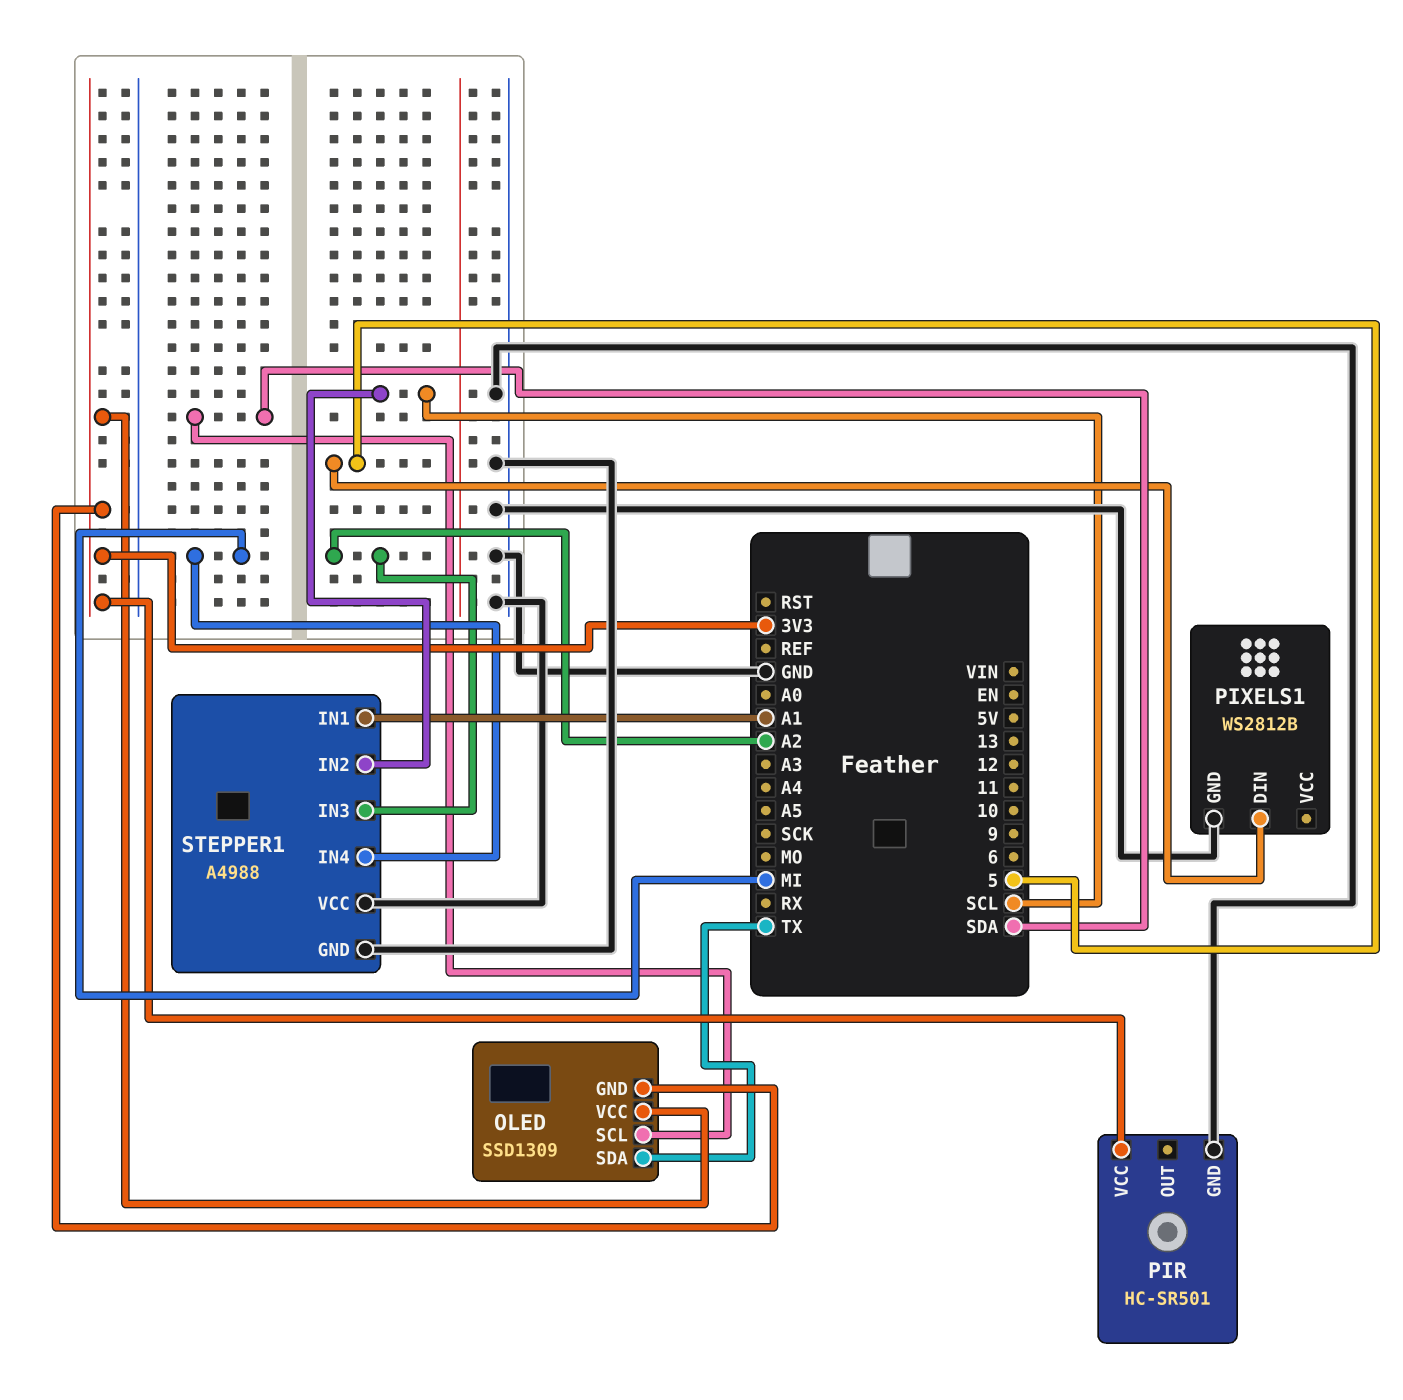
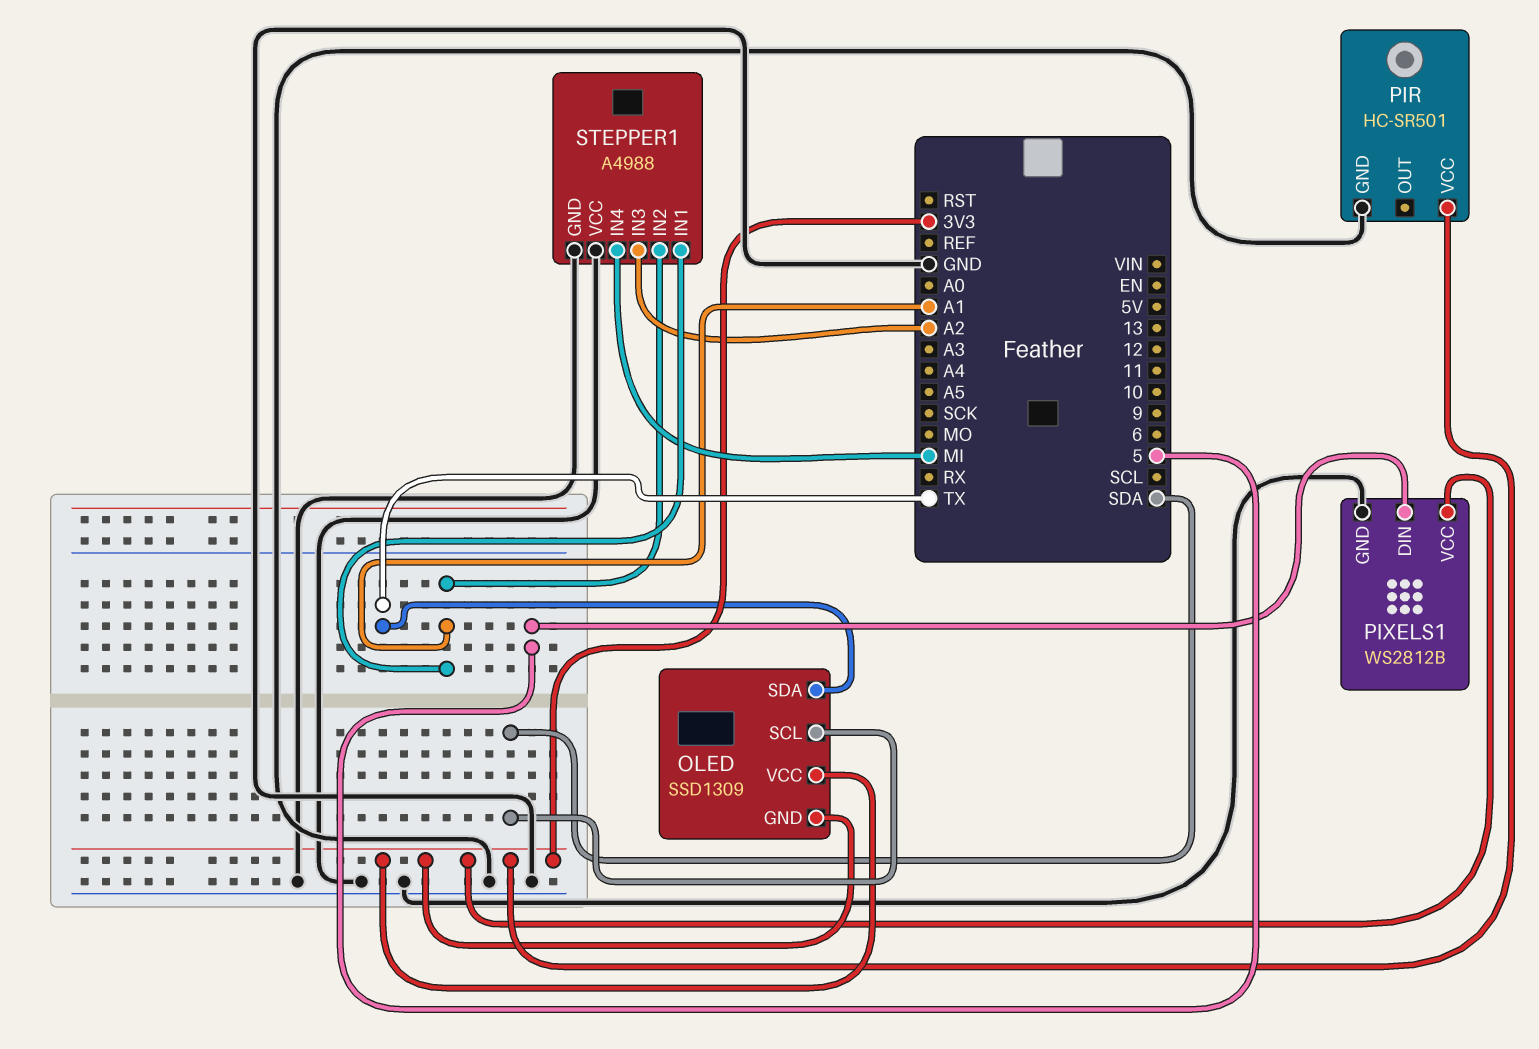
PIXELS1 pin VCC: none -> 3V3
STEPPER1 pin IN2: SCL -> A1

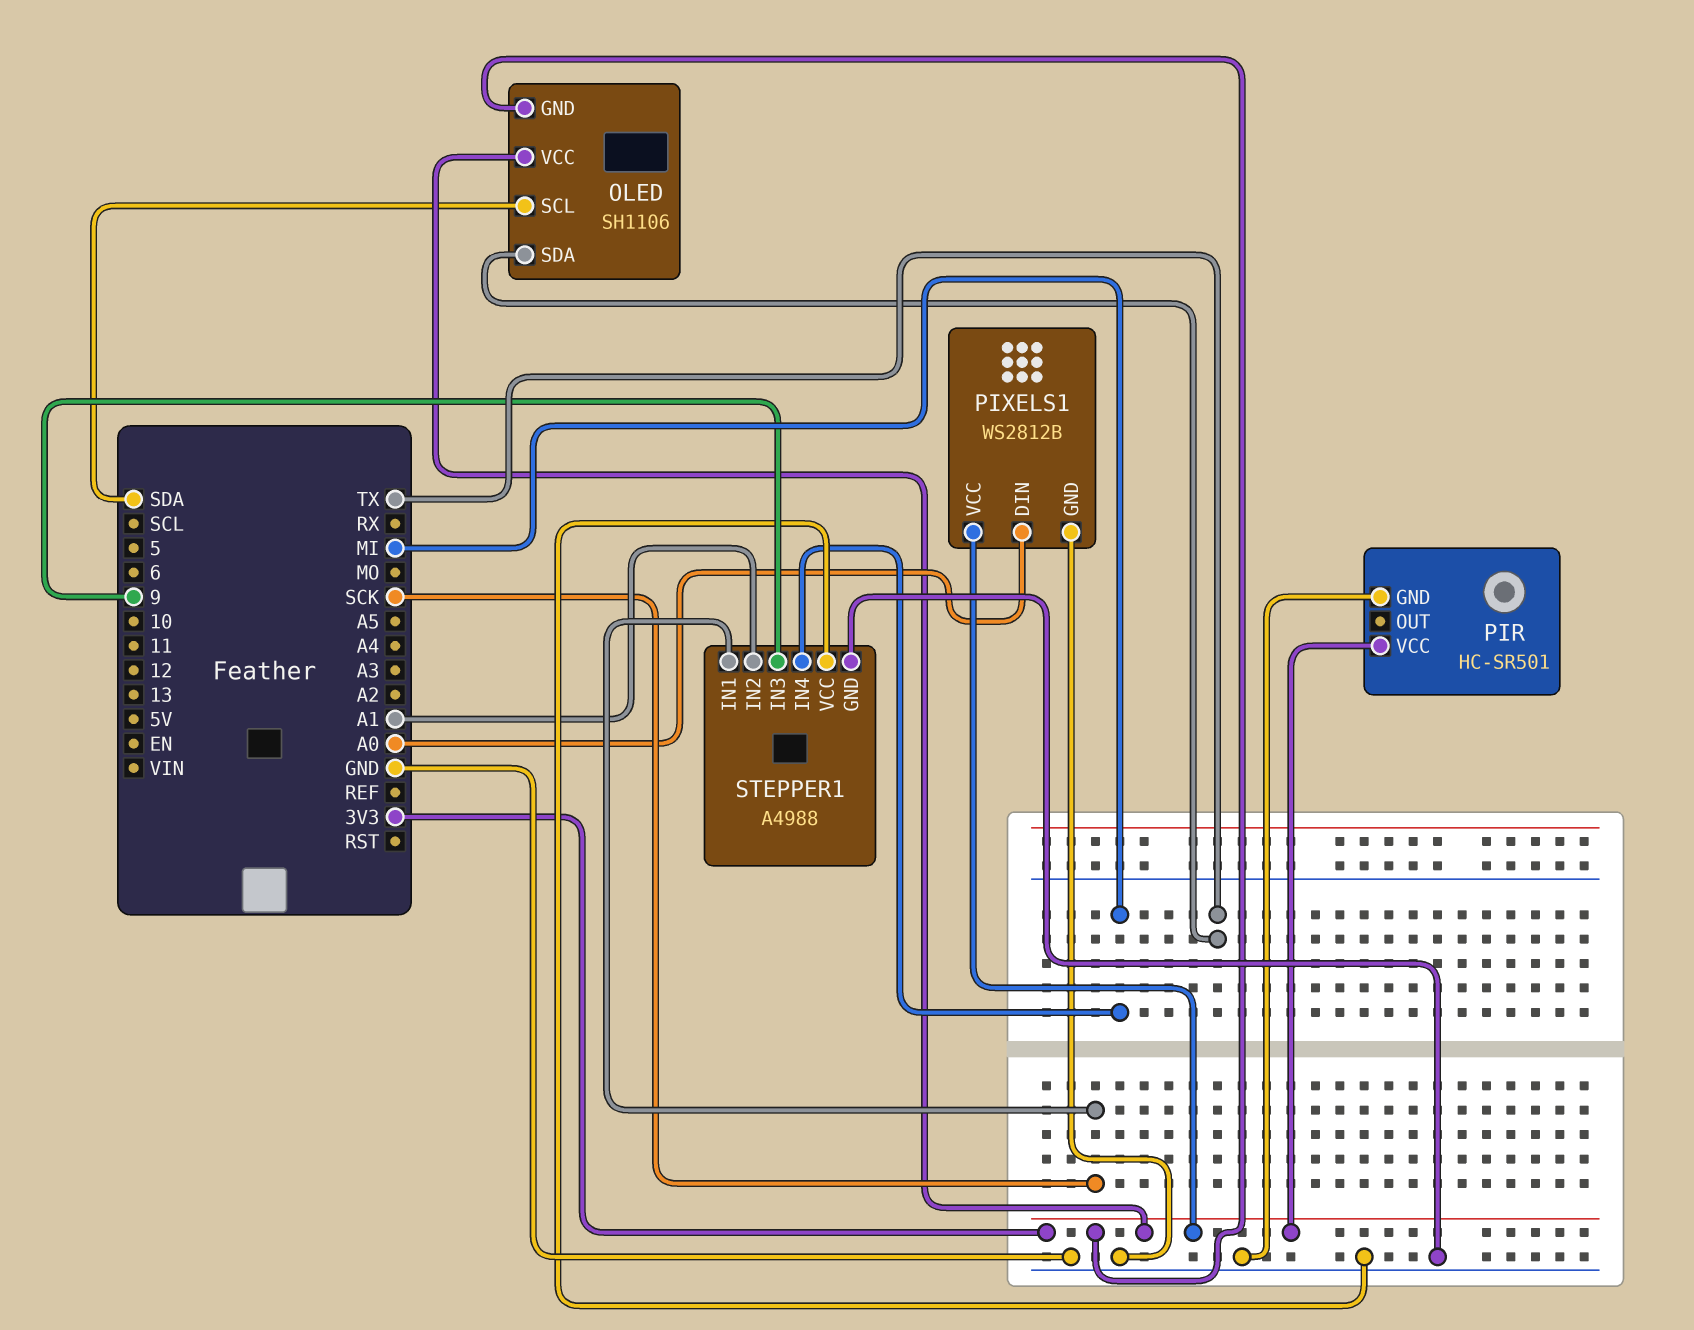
OLED: SSD1309 -> SH1106
PIXELS1 pin DIN: 5 -> A0
STEPPER1 pin IN1: A1 -> SCK
STEPPER1 pin IN3: A2 -> 9

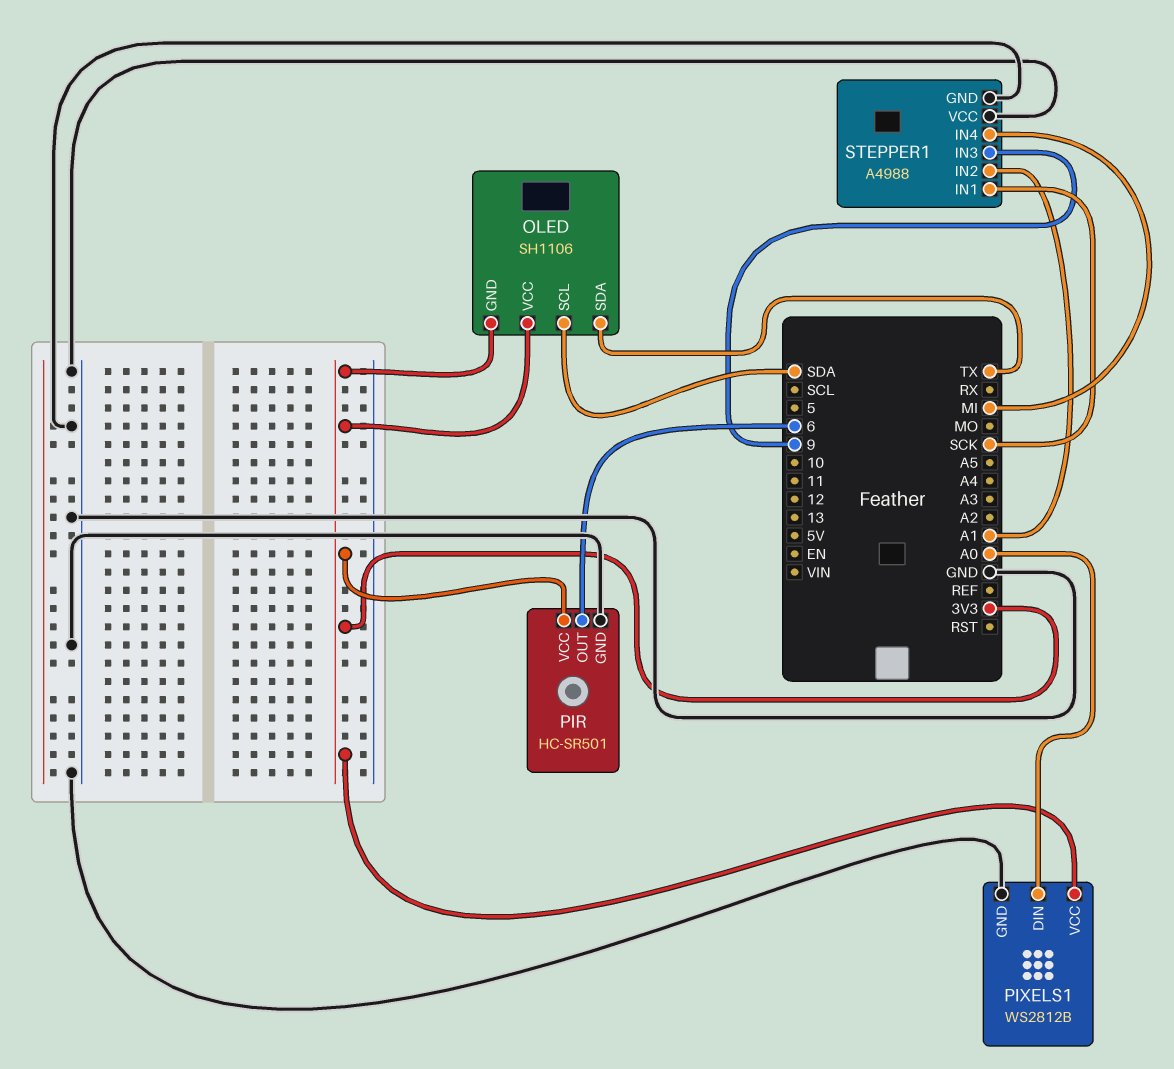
PIR pin OUT: none -> 6

